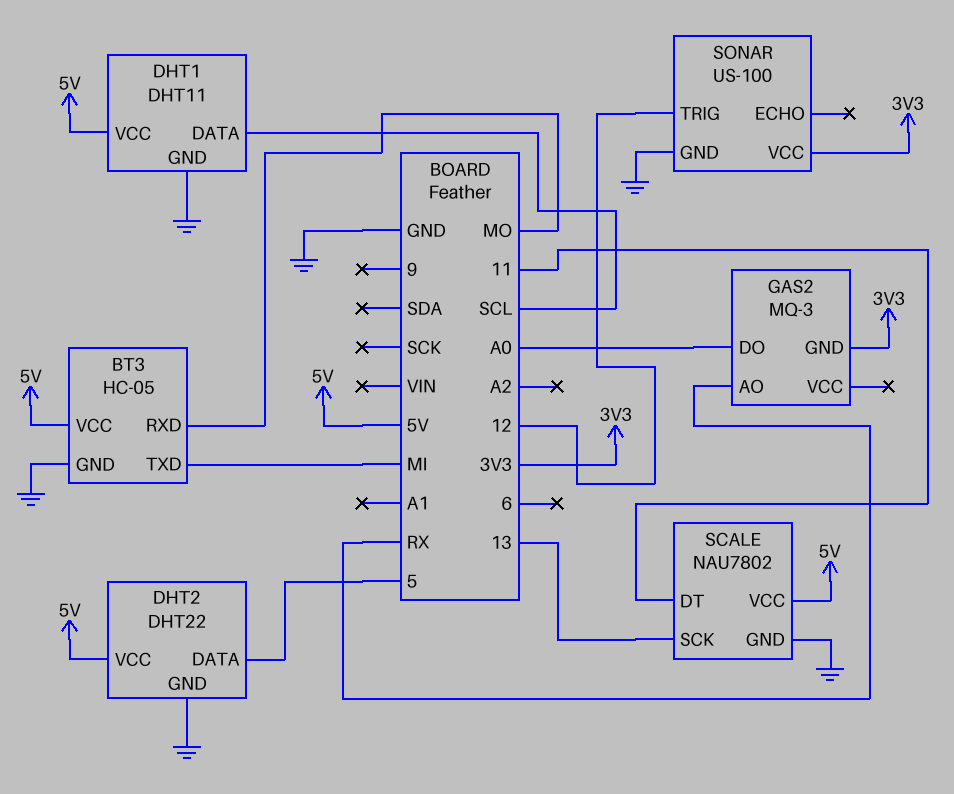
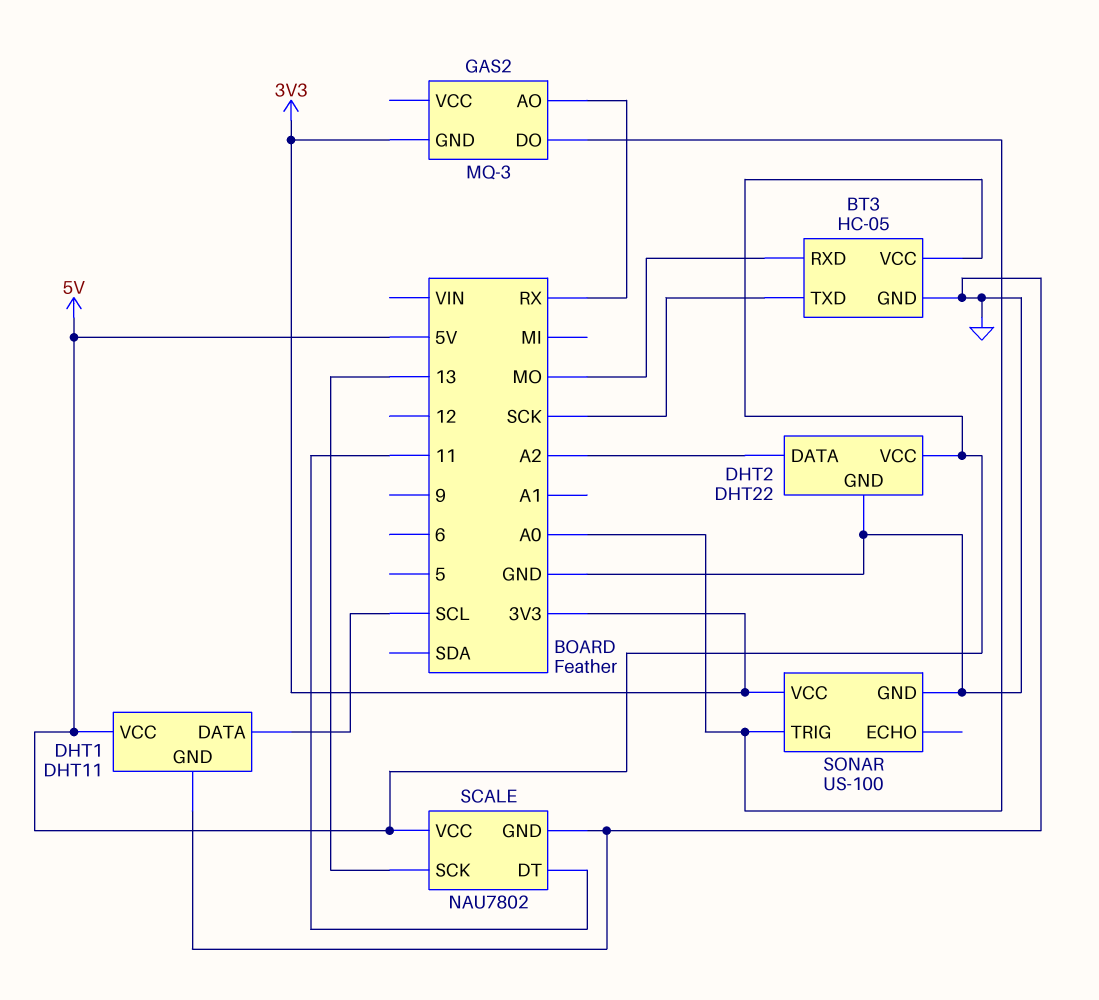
BT3 pin TXD: MI -> SCK
DHT2 pin DATA: 5 -> A2
SONAR pin TRIG: 12 -> A0

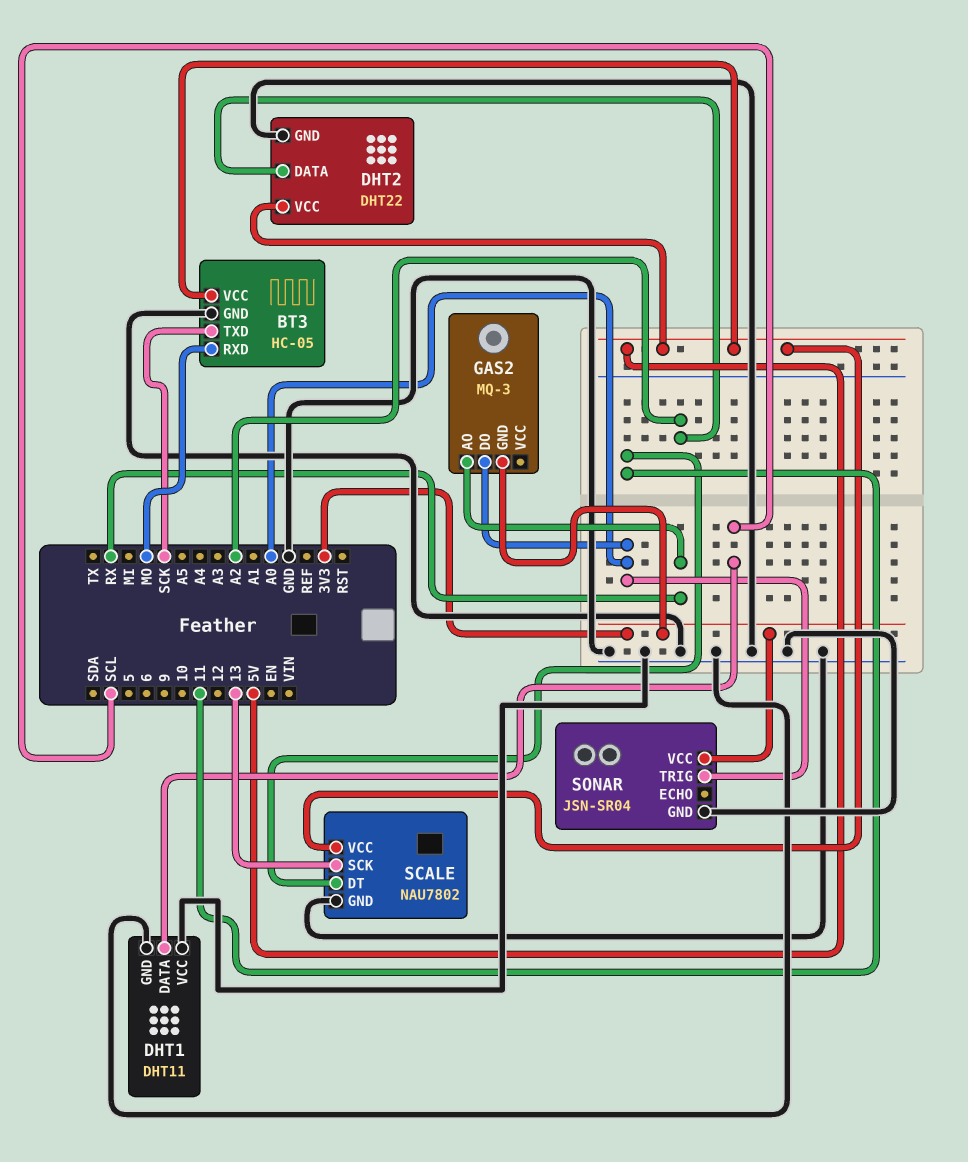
DHT1 pin VCC: 5V -> GND
SONAR: US-100 -> JSN-SR04

